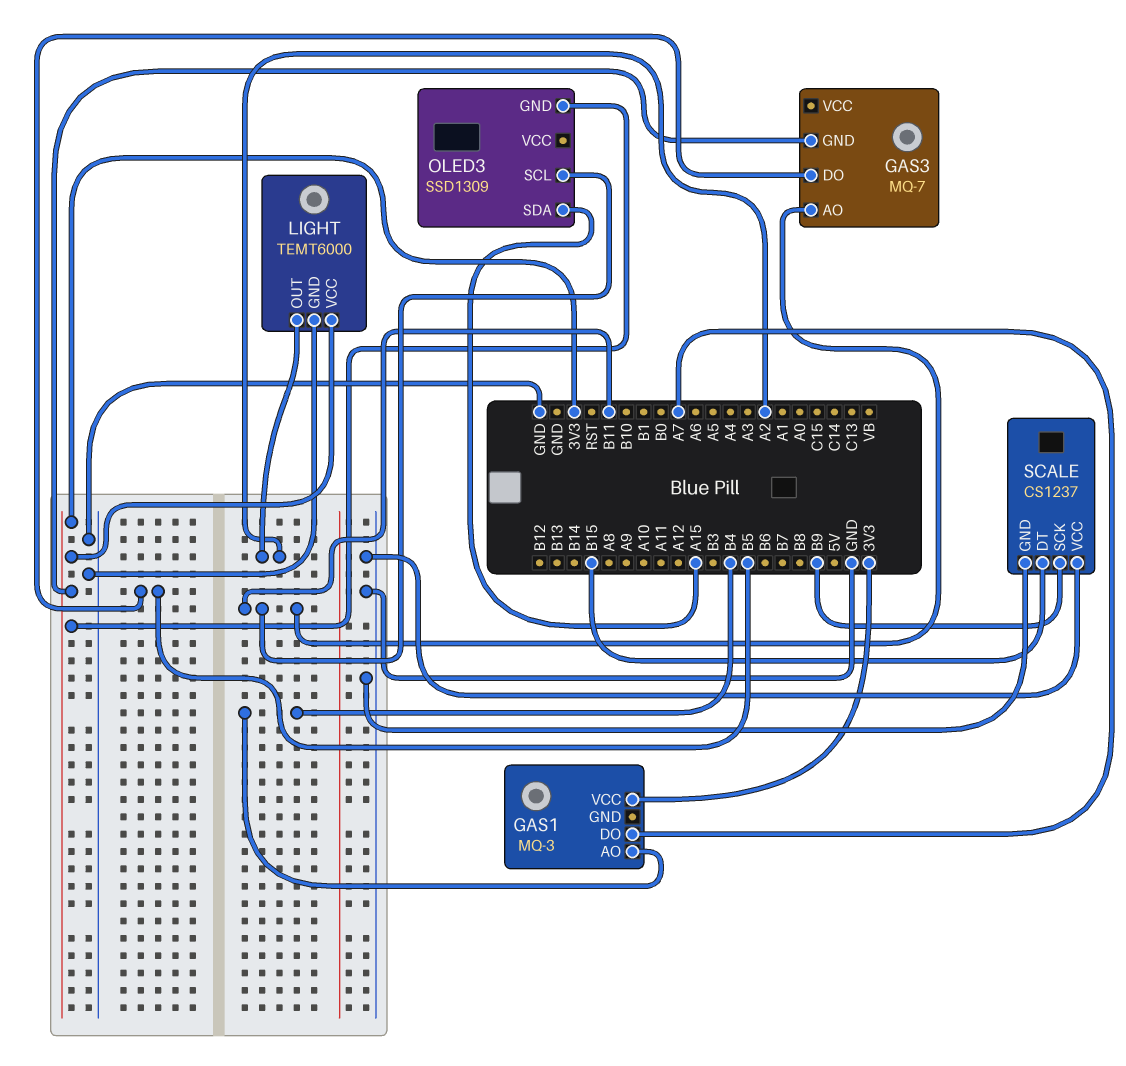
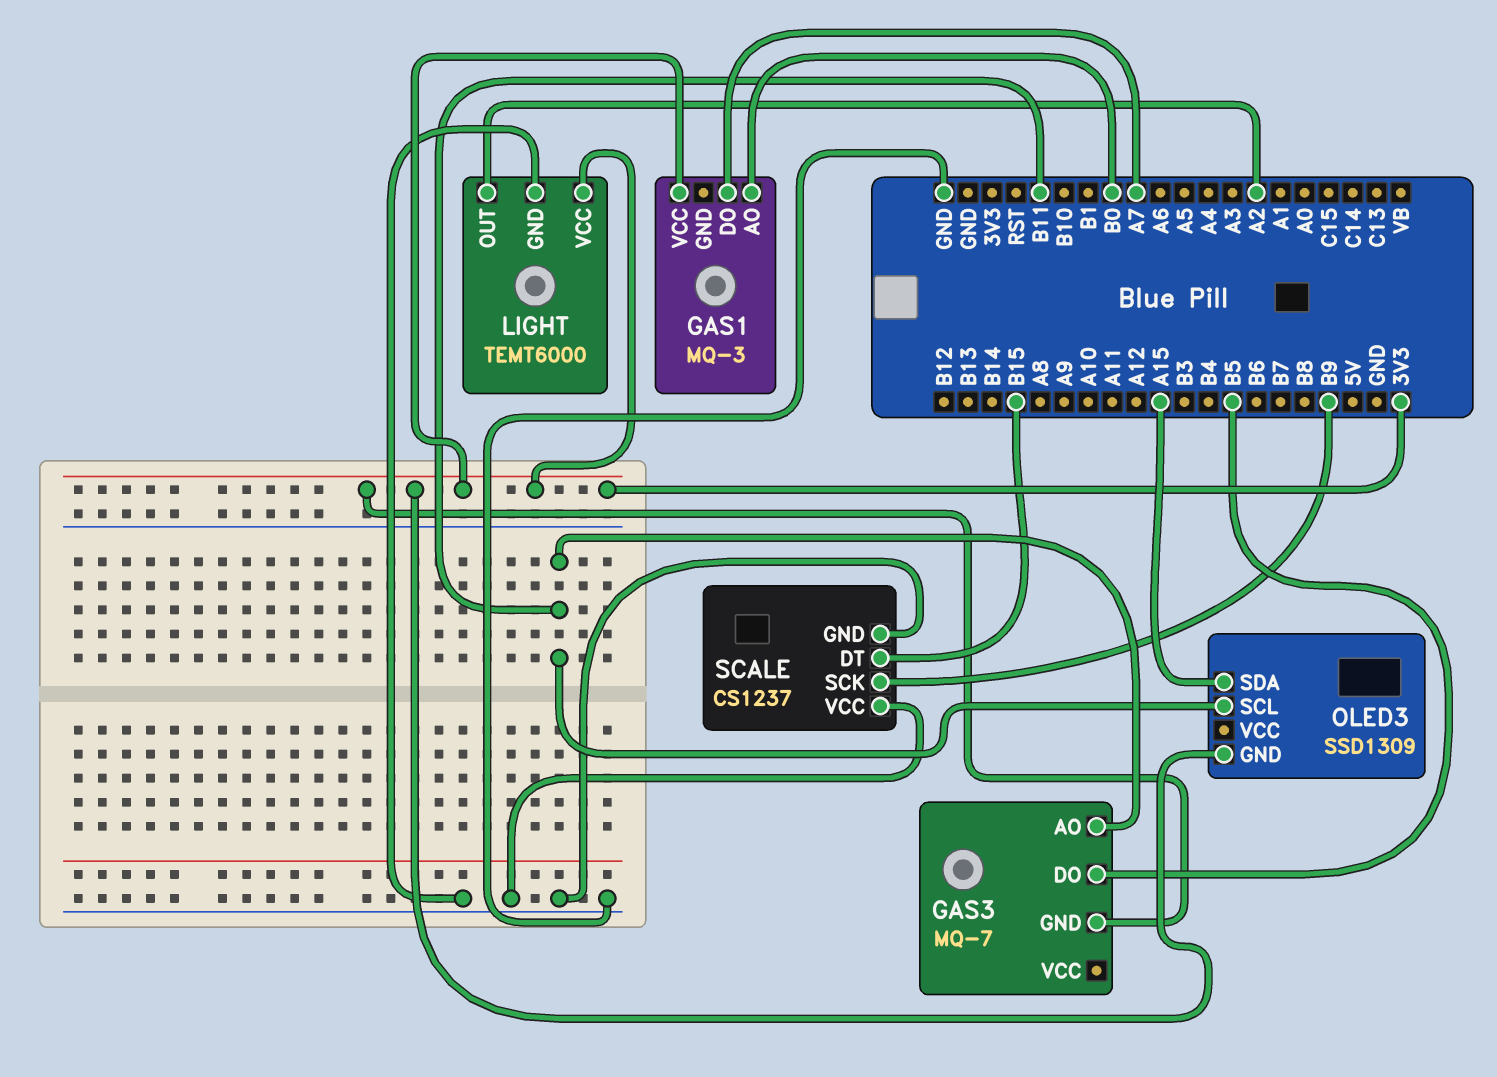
GAS1 pin AO: B4 -> B0

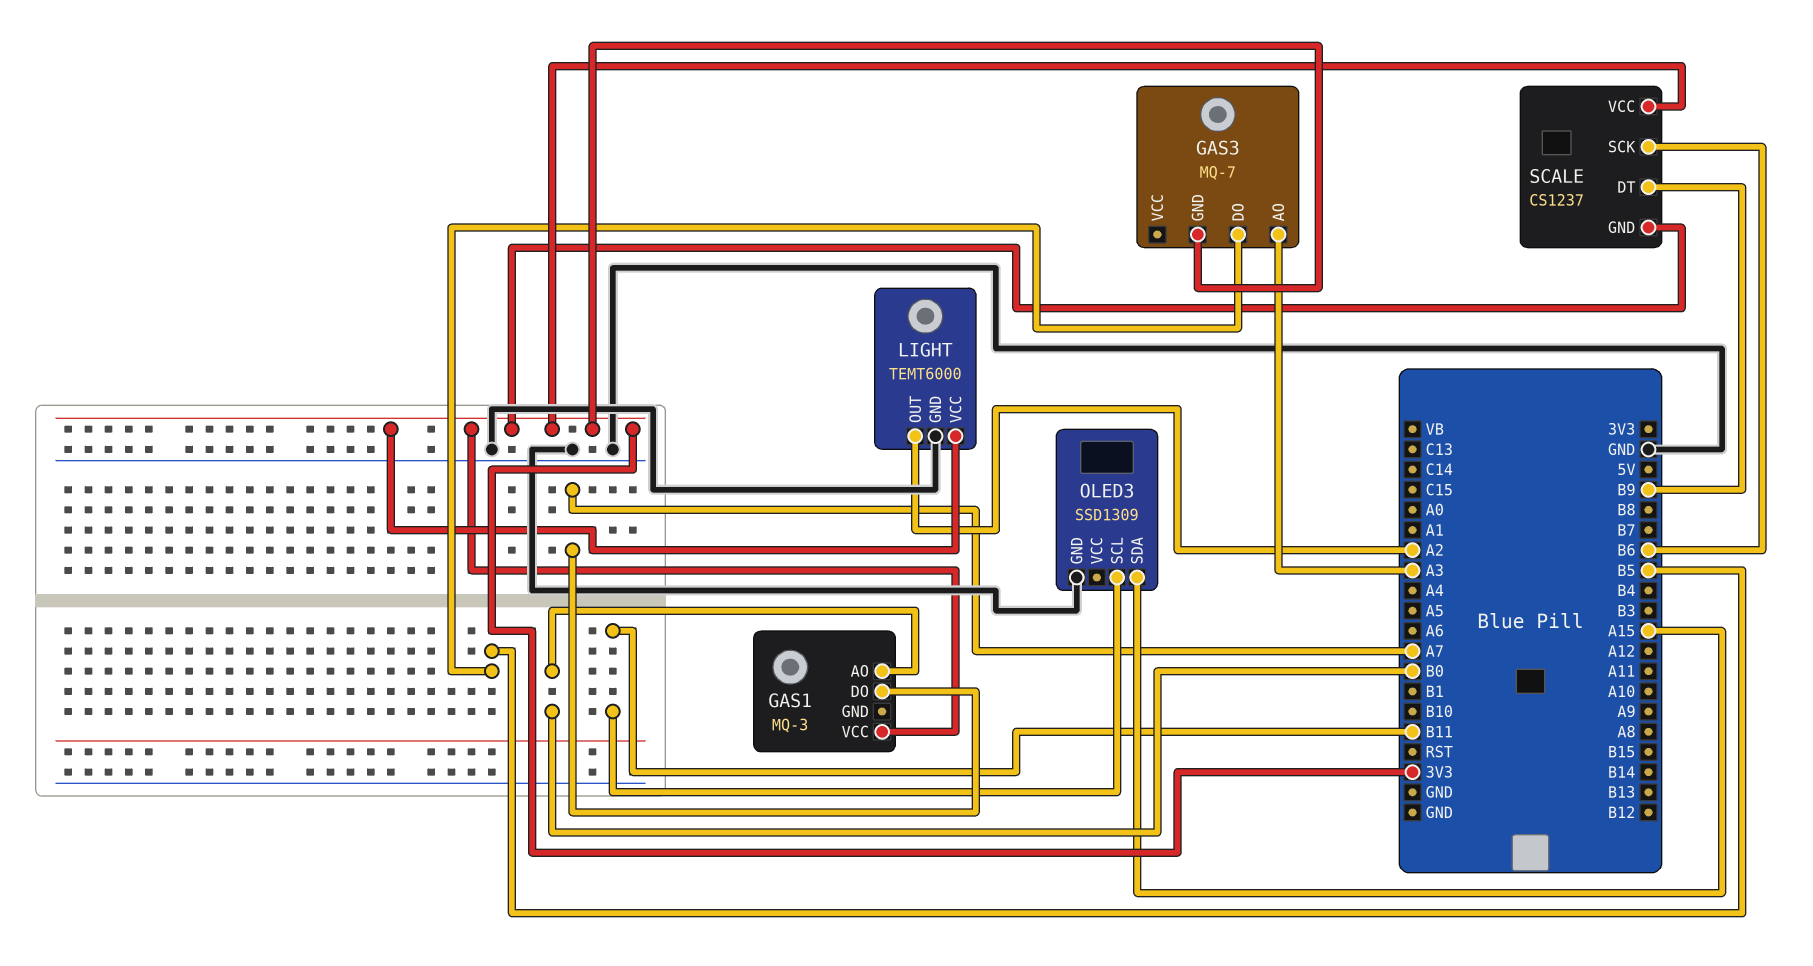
GAS3 pin AO: B11 -> A3
OLED3 pin GND: 3V3 -> GND
SCALE pin DT: B15 -> B9
SCALE pin GND: GND -> 3V3
SCALE pin SCK: B9 -> B6
SCALE pin VCC: GND -> 3V3

